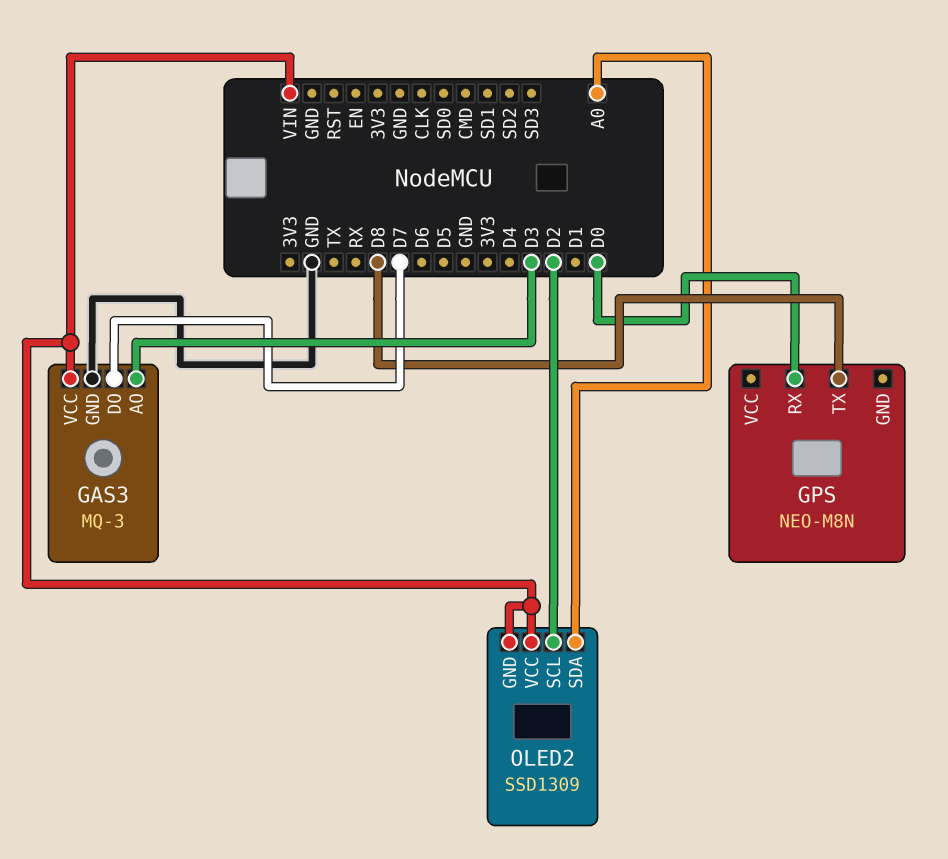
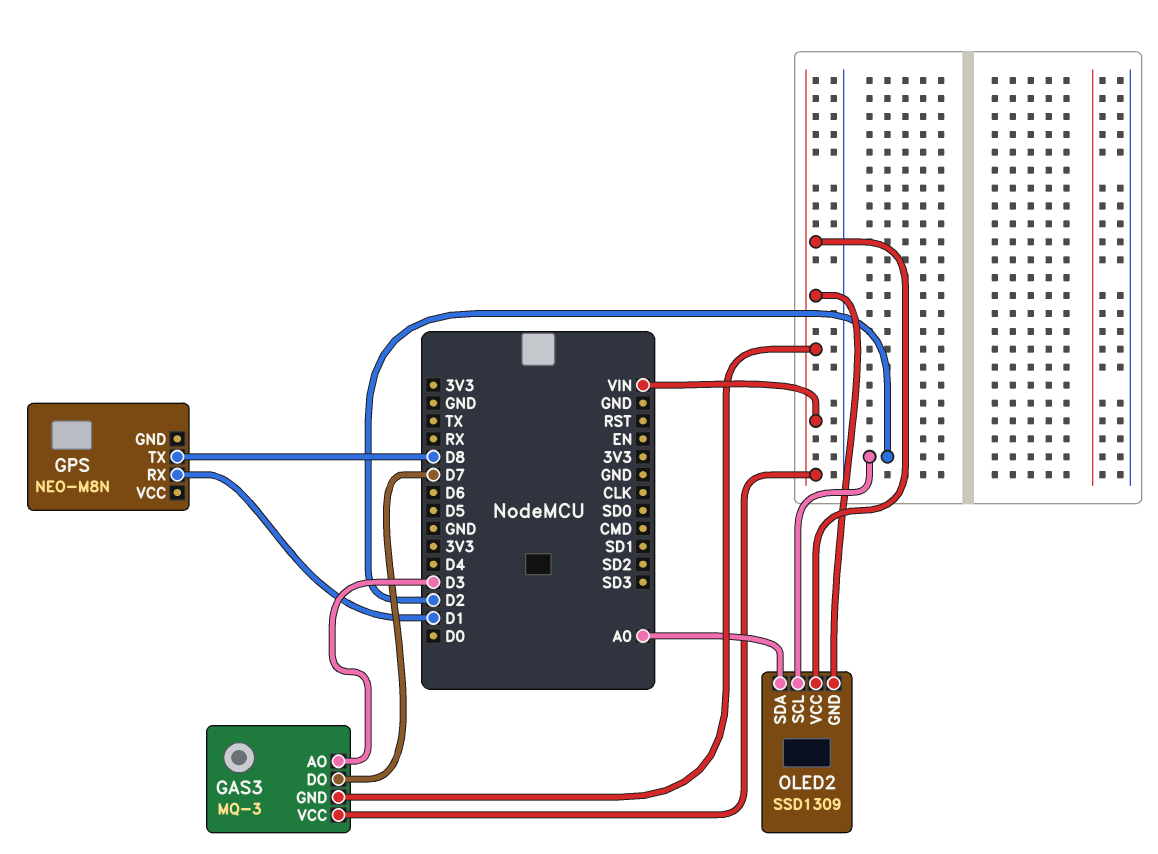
GAS3 pin GND: GND -> VIN
GPS pin RX: D0 -> D1

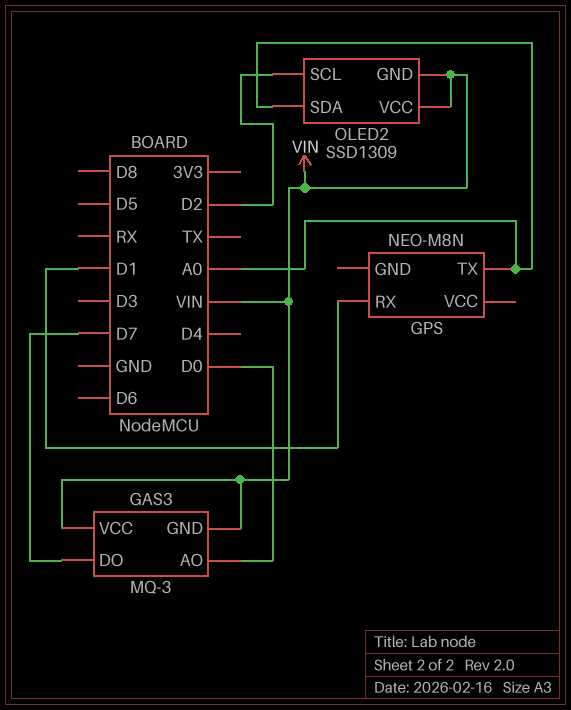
GAS3 pin AO: D3 -> D0
GPS pin TX: D8 -> A0

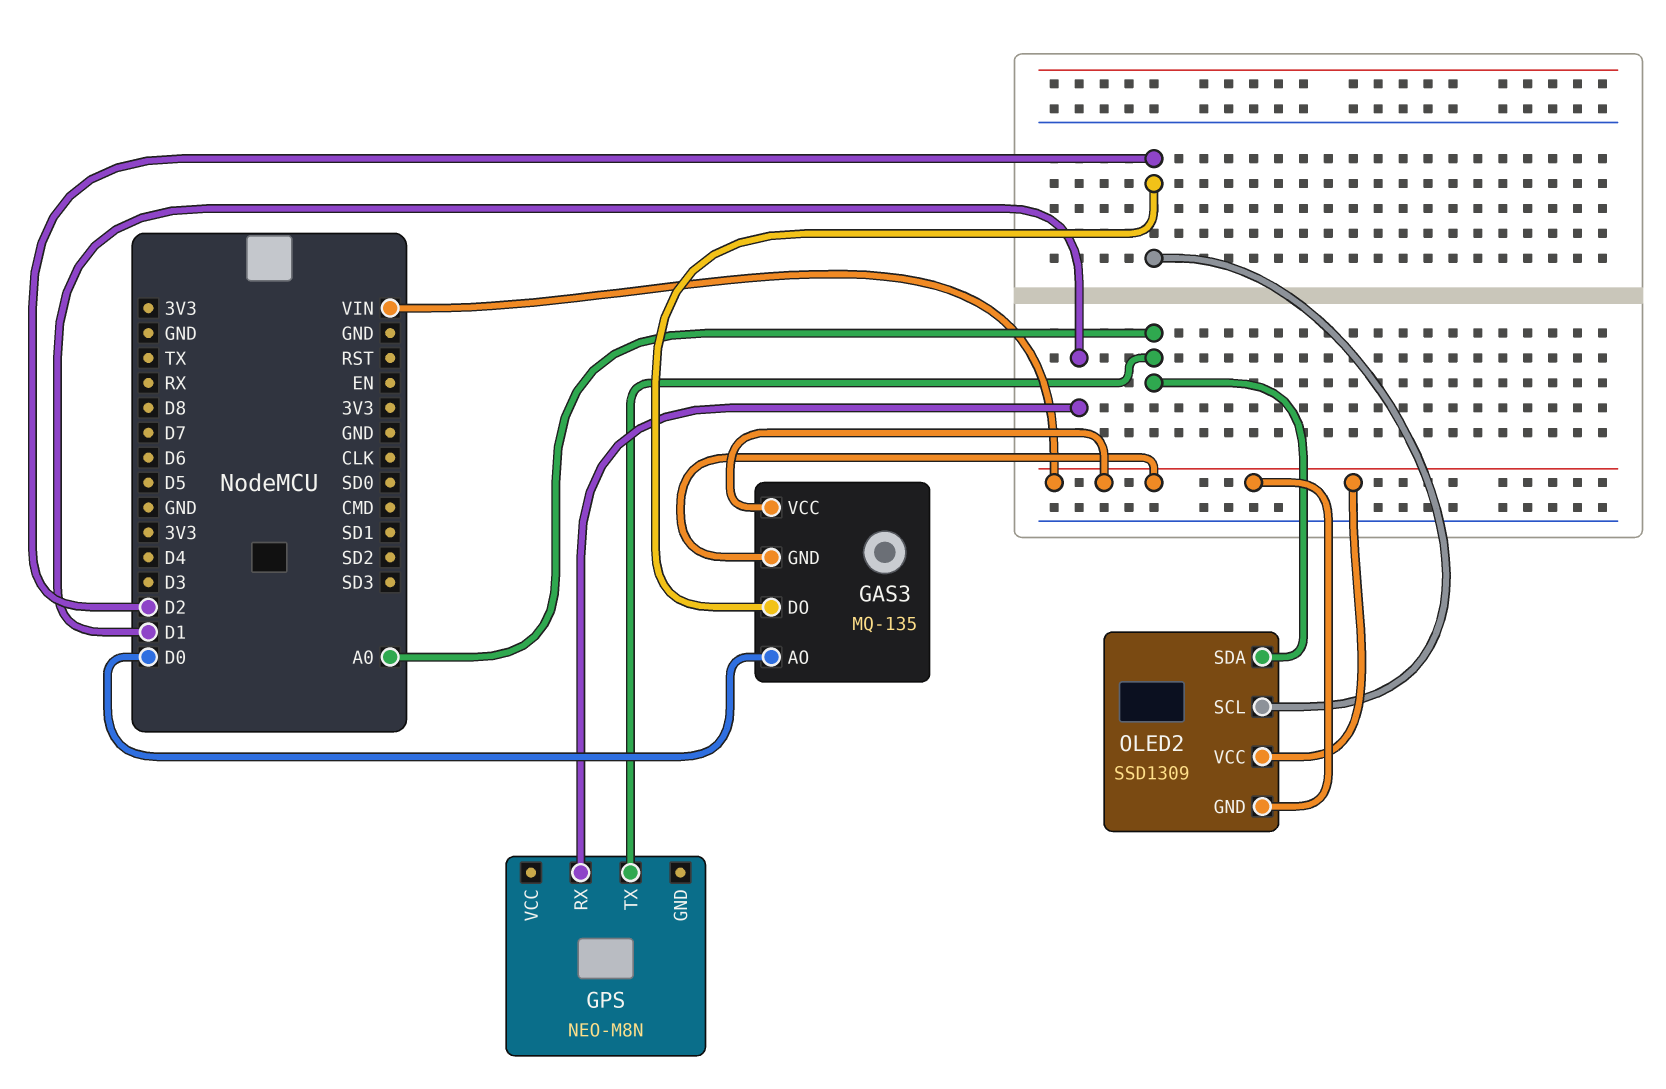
GAS3: MQ-3 -> MQ-135
GAS3 pin DO: D7 -> D2

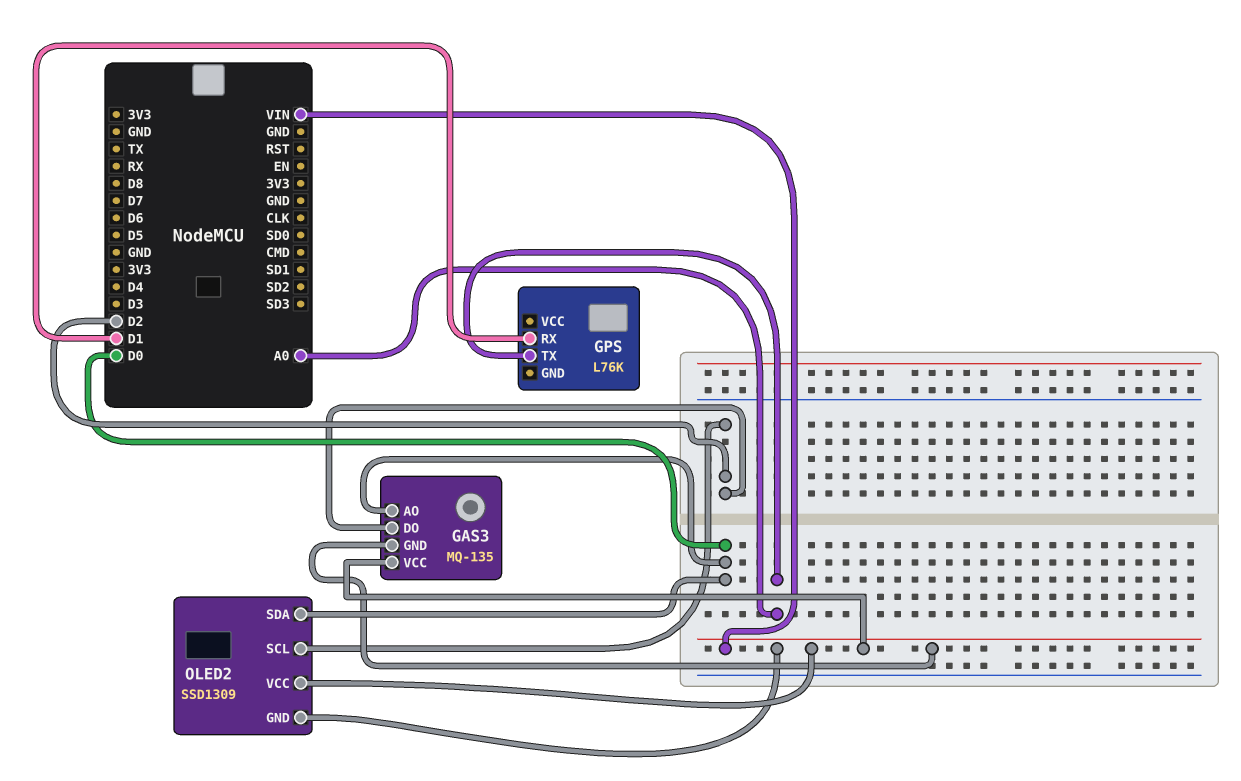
GPS: NEO-M8N -> L76K
OLED2 pin SDA: A0 -> D0

